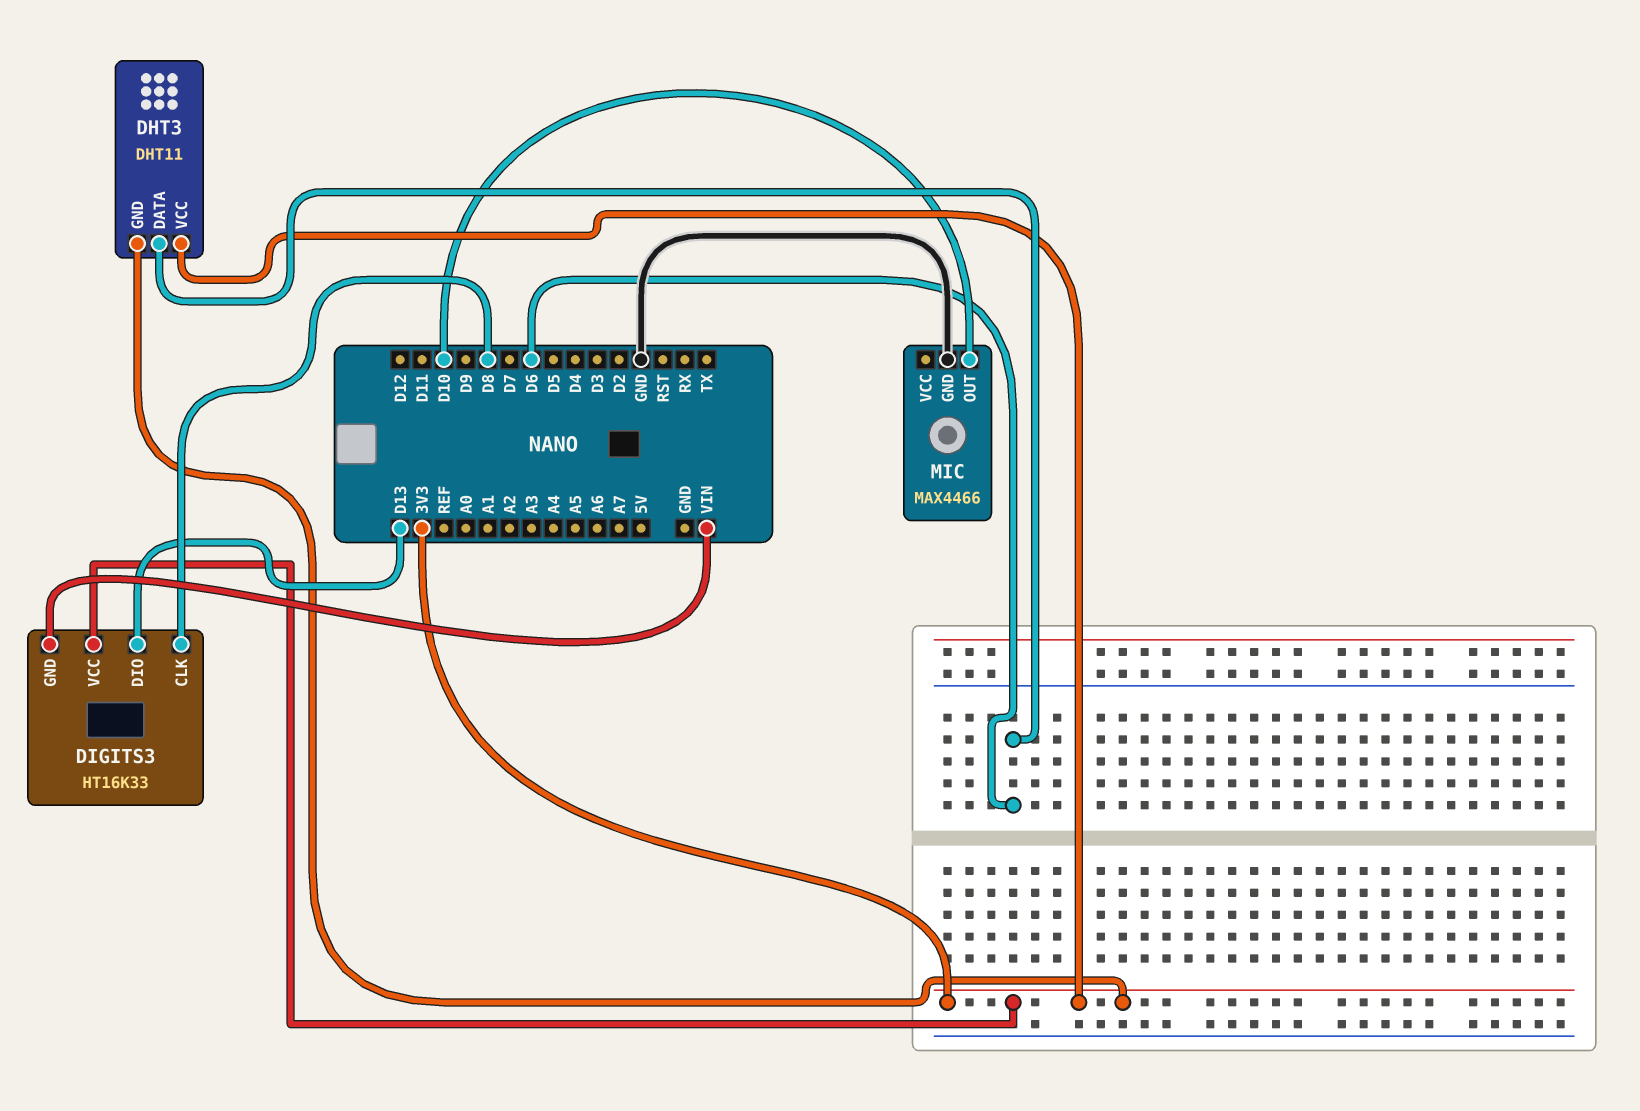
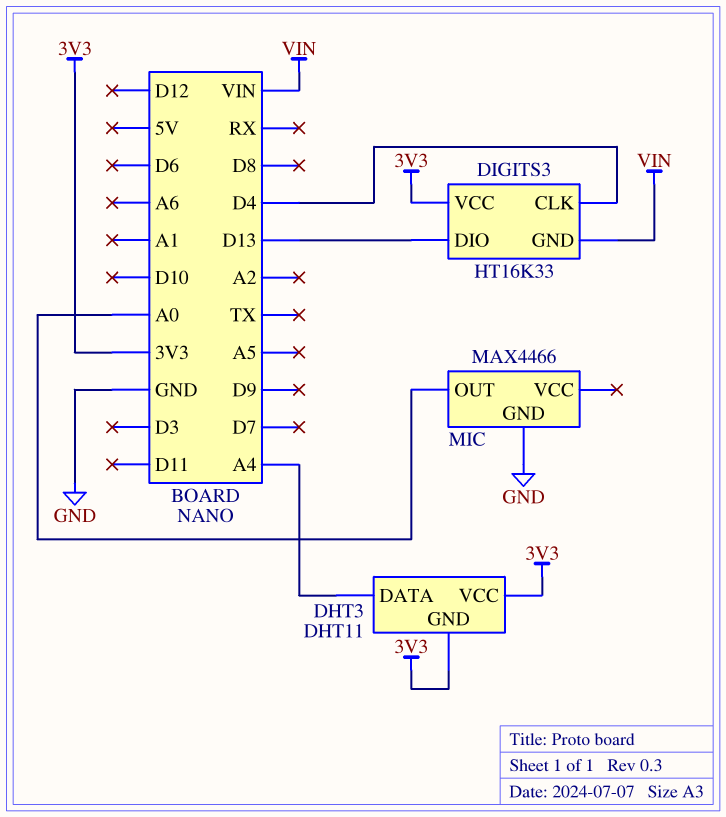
DHT3 pin DATA: D6 -> A4
DIGITS3 pin CLK: D8 -> D4
MIC pin OUT: D10 -> A0

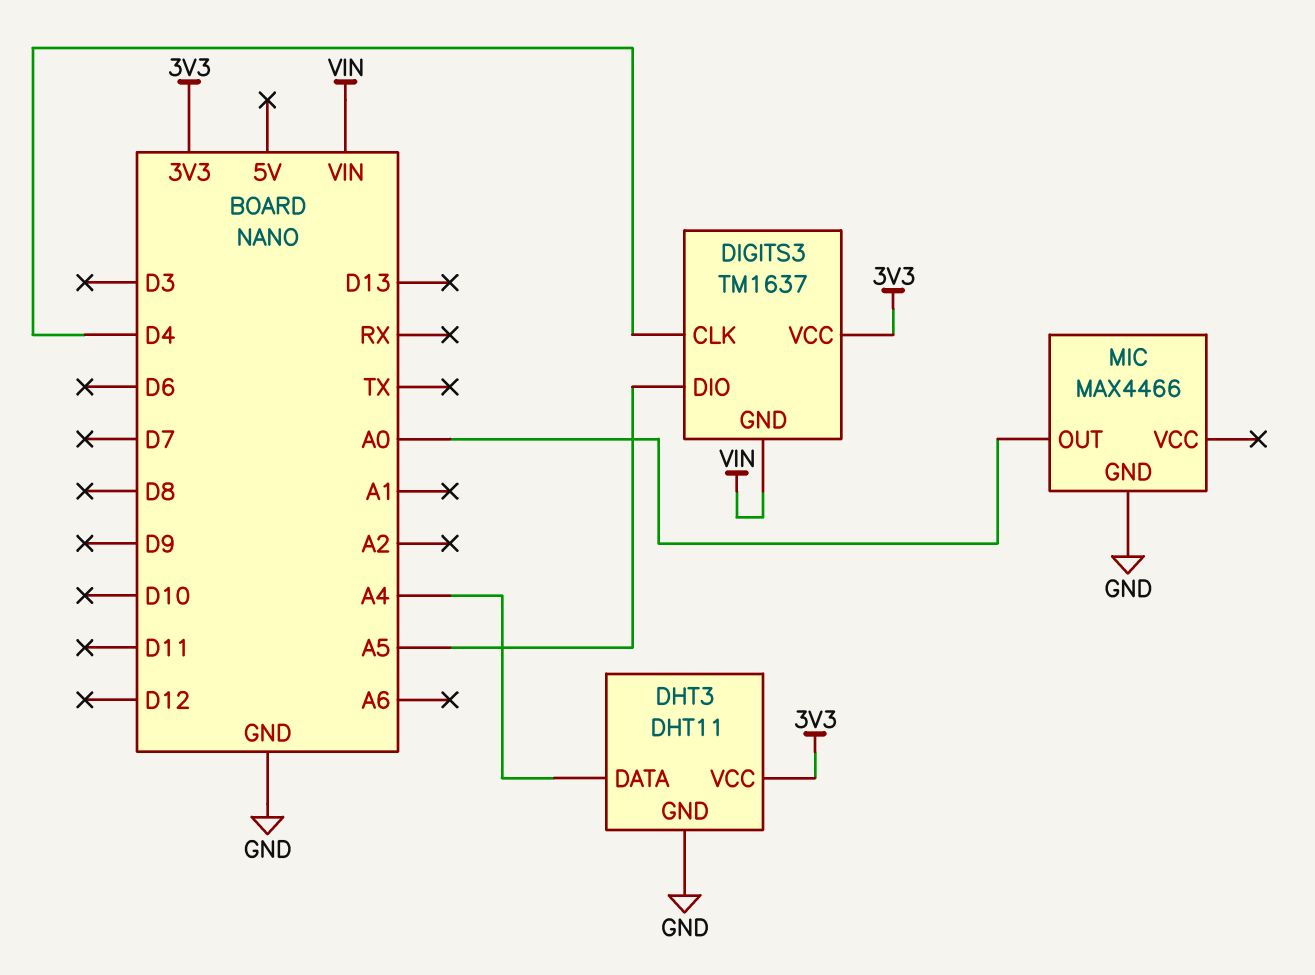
DHT3 pin GND: 3V3 -> GND
DIGITS3: HT16K33 -> TM1637
DIGITS3 pin DIO: D13 -> A5

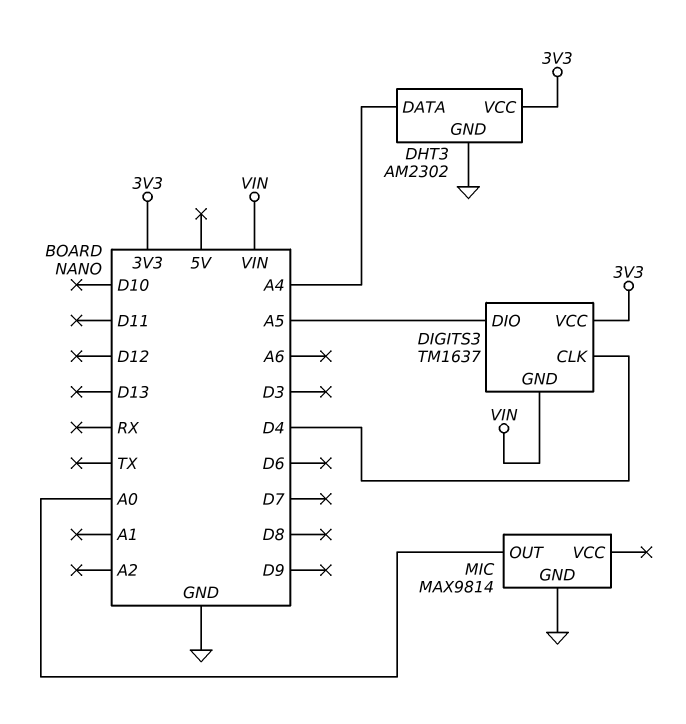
DHT3: DHT11 -> AM2302
MIC: MAX4466 -> MAX9814

